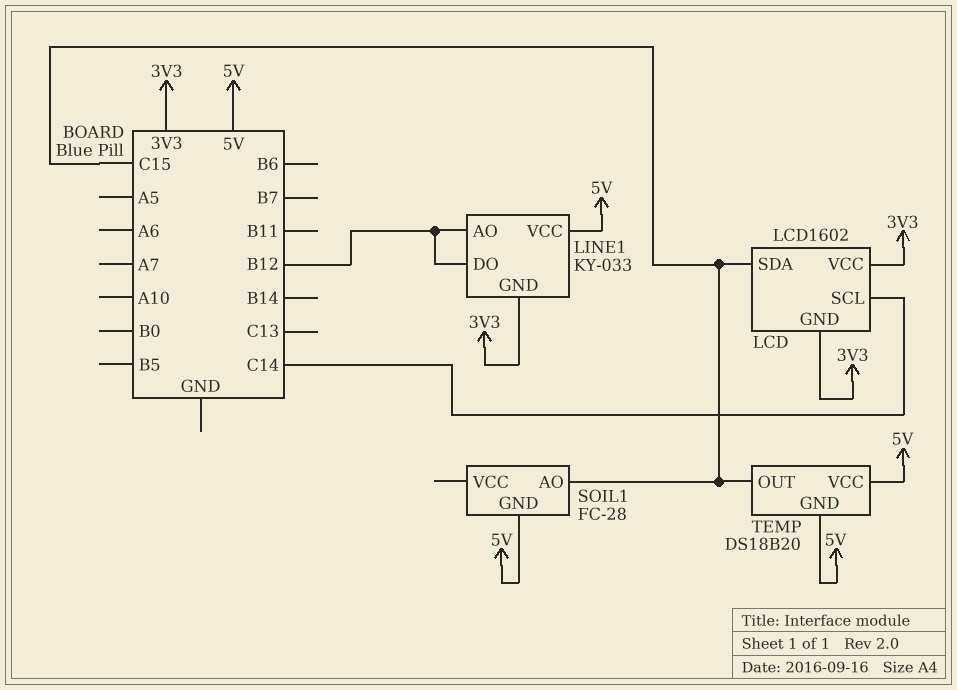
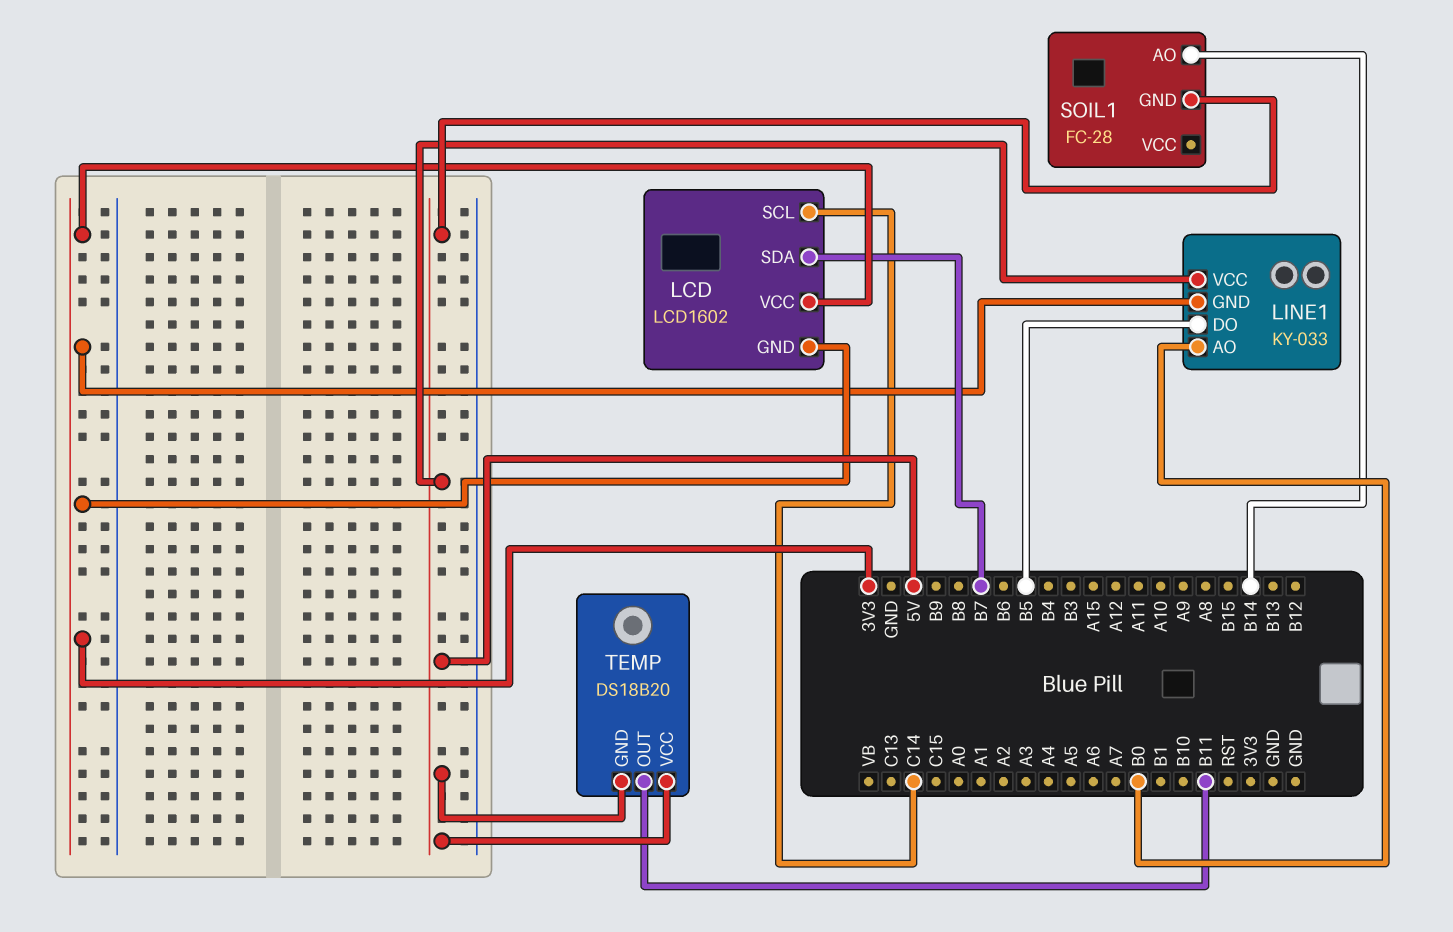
LCD pin SDA: C15 -> B7
LINE1 pin AO: B12 -> B0
LINE1 pin DO: B12 -> B5
SOIL1 pin AO: C15 -> B14
TEMP pin OUT: C15 -> B11

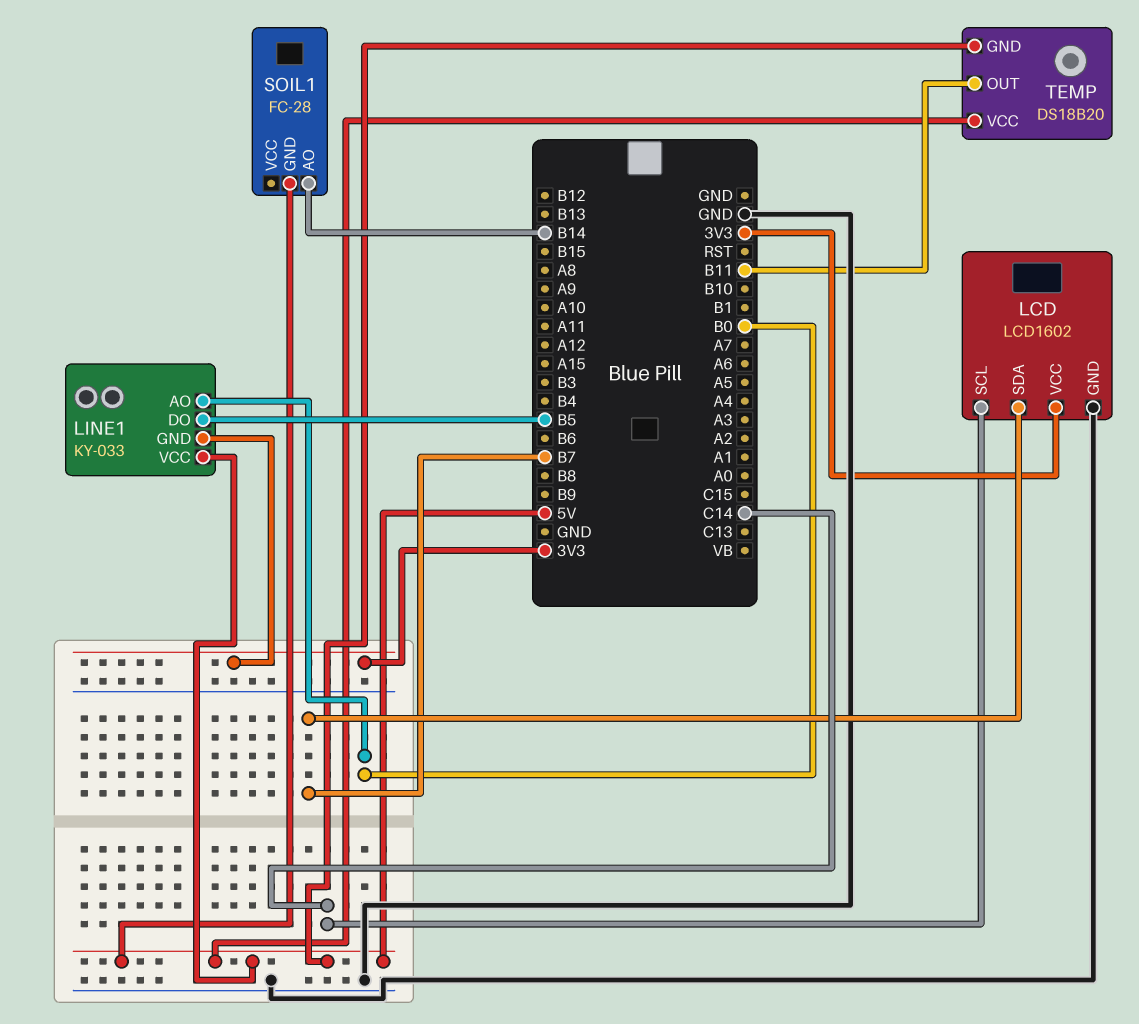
LCD pin GND: 3V3 -> GND

